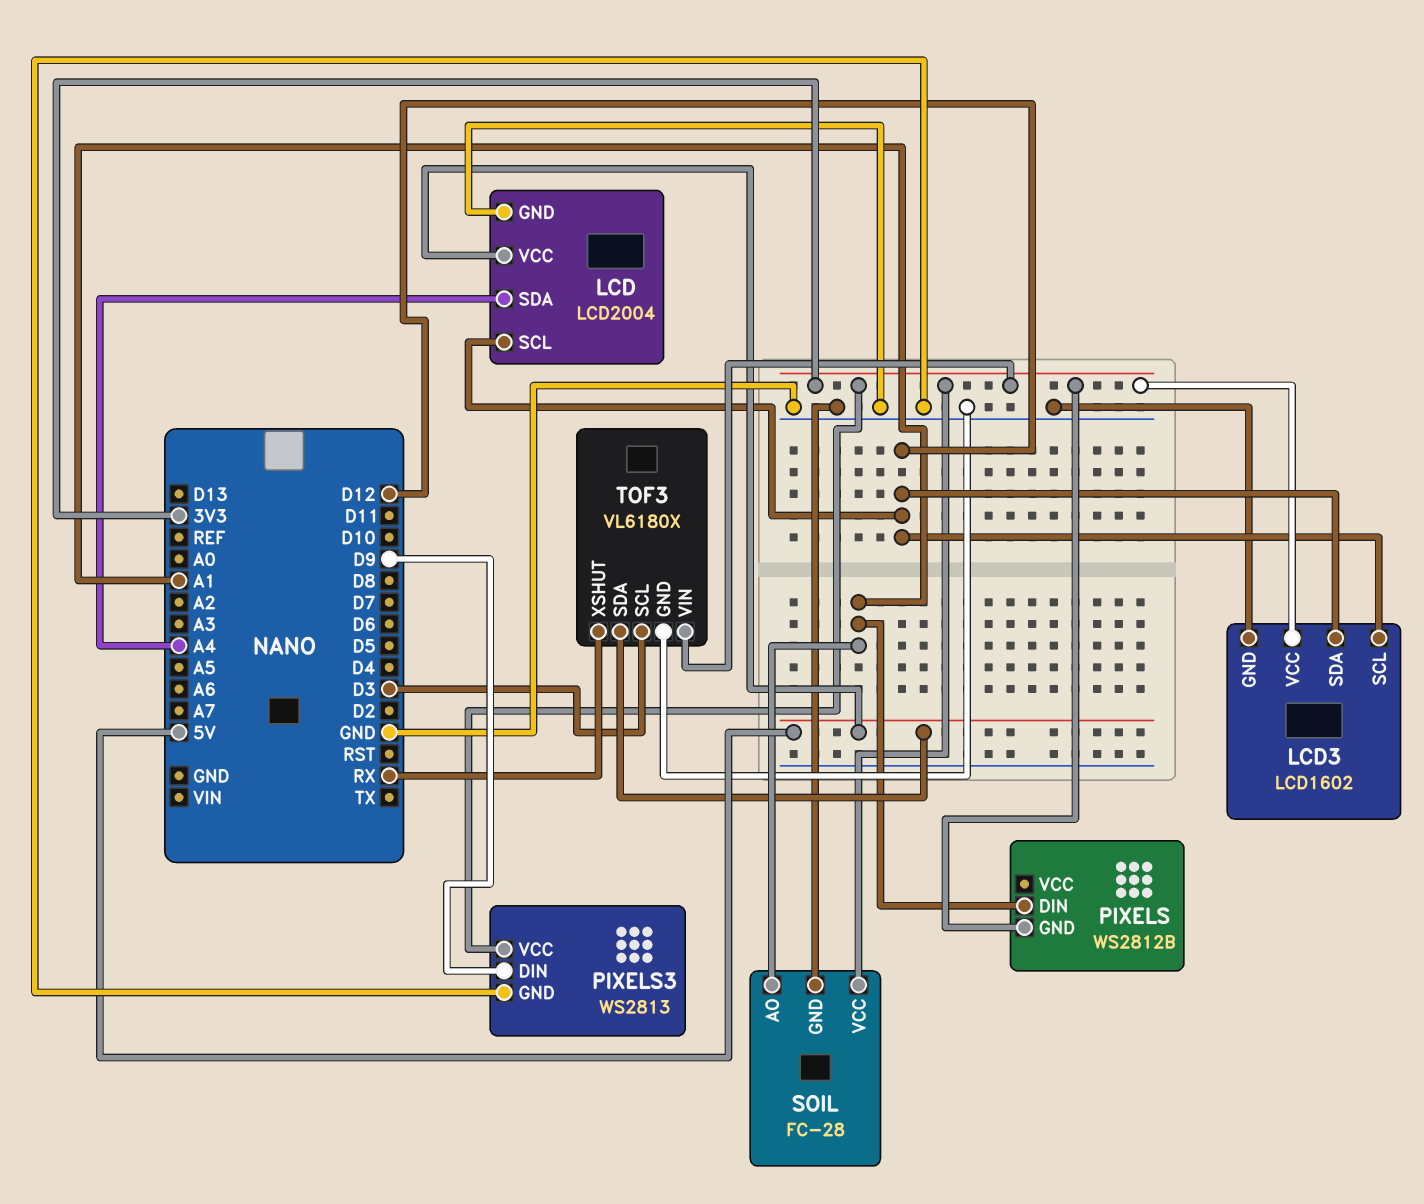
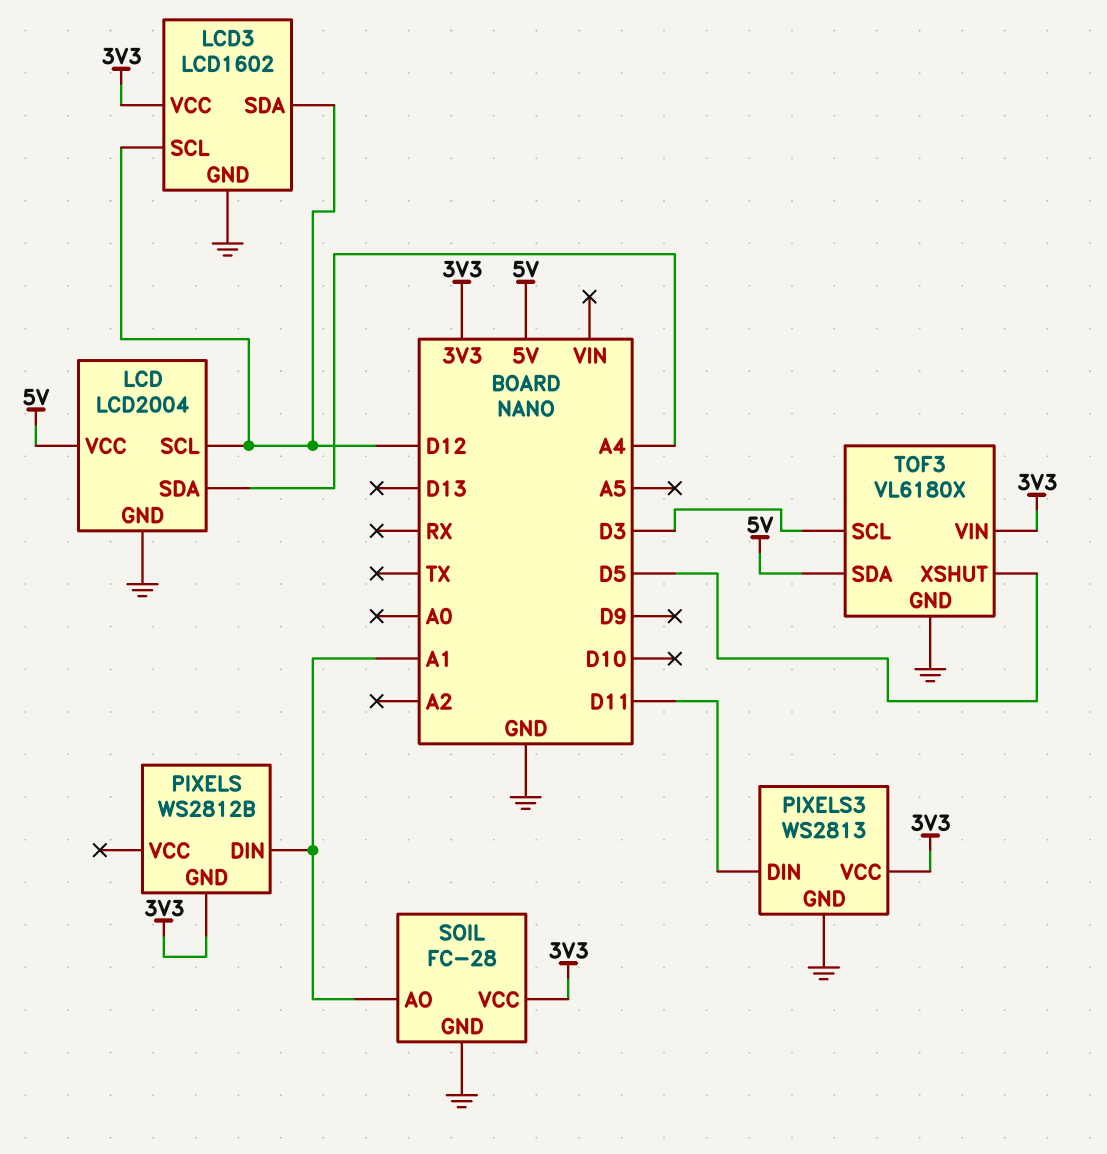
PIXELS3 pin DIN: D9 -> D11
TOF3 pin XSHUT: RX -> D5

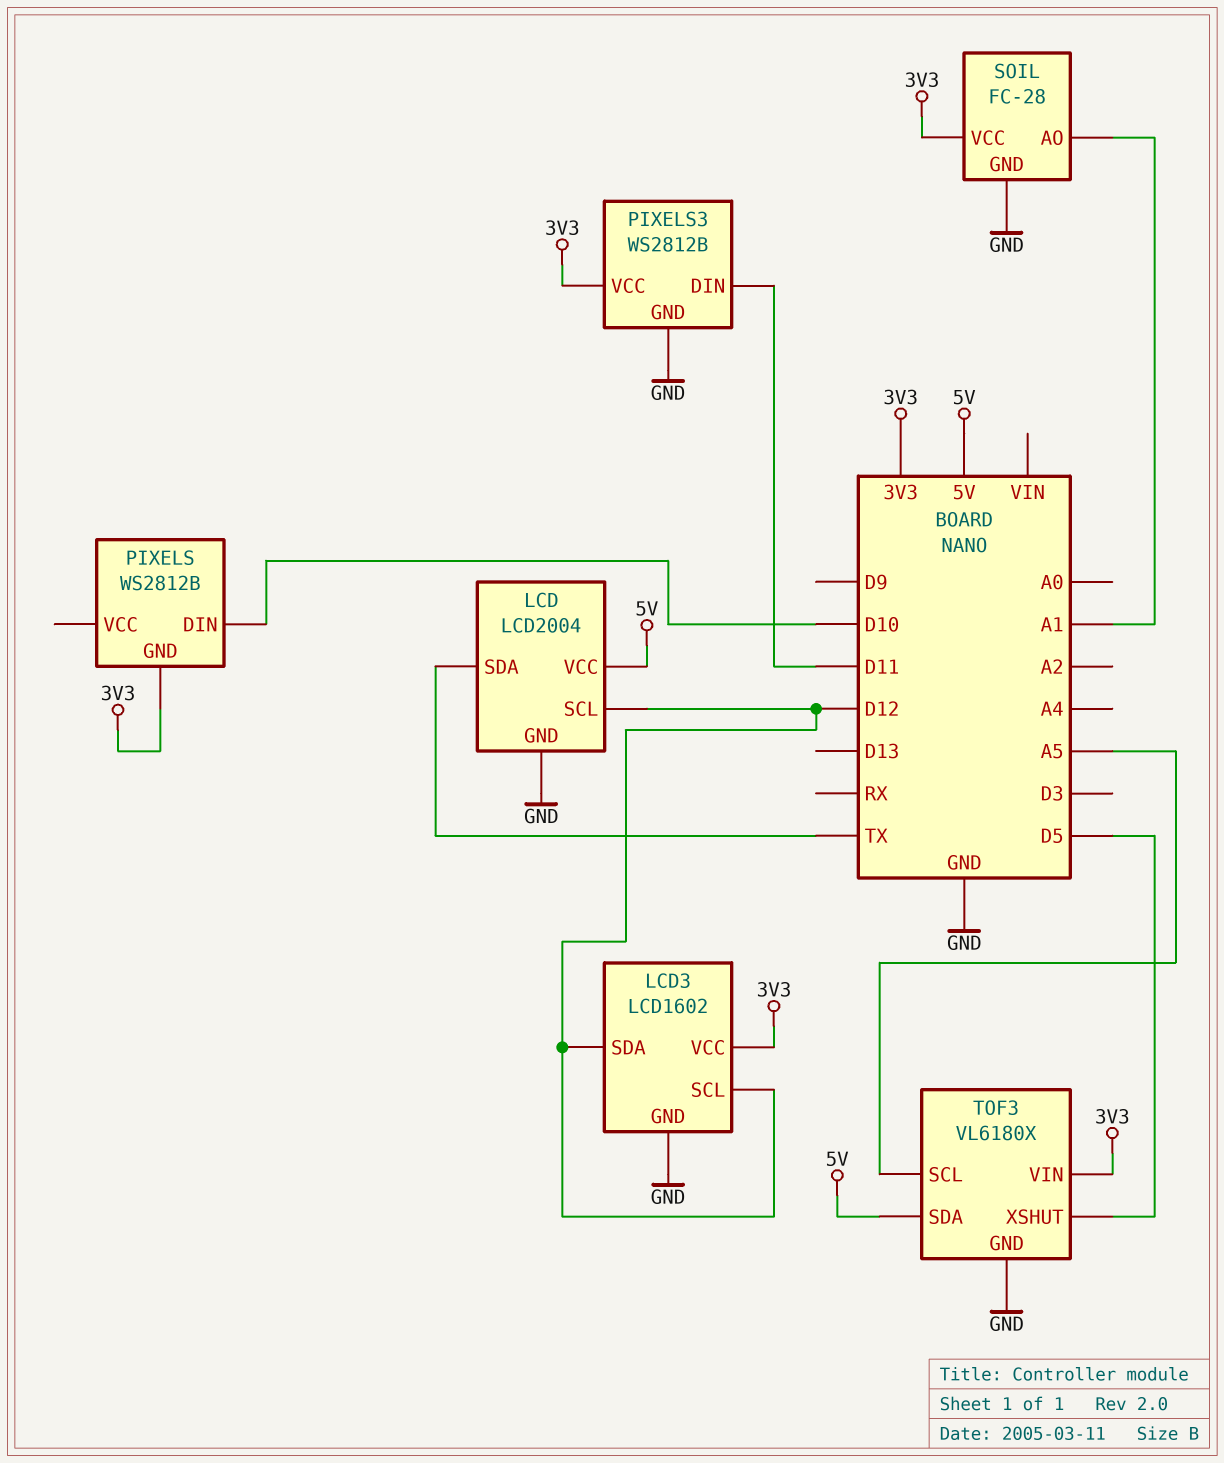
LCD pin SDA: A4 -> TX
PIXELS pin DIN: A1 -> D10
PIXELS3: WS2813 -> WS2812B
TOF3 pin SCL: D3 -> A5

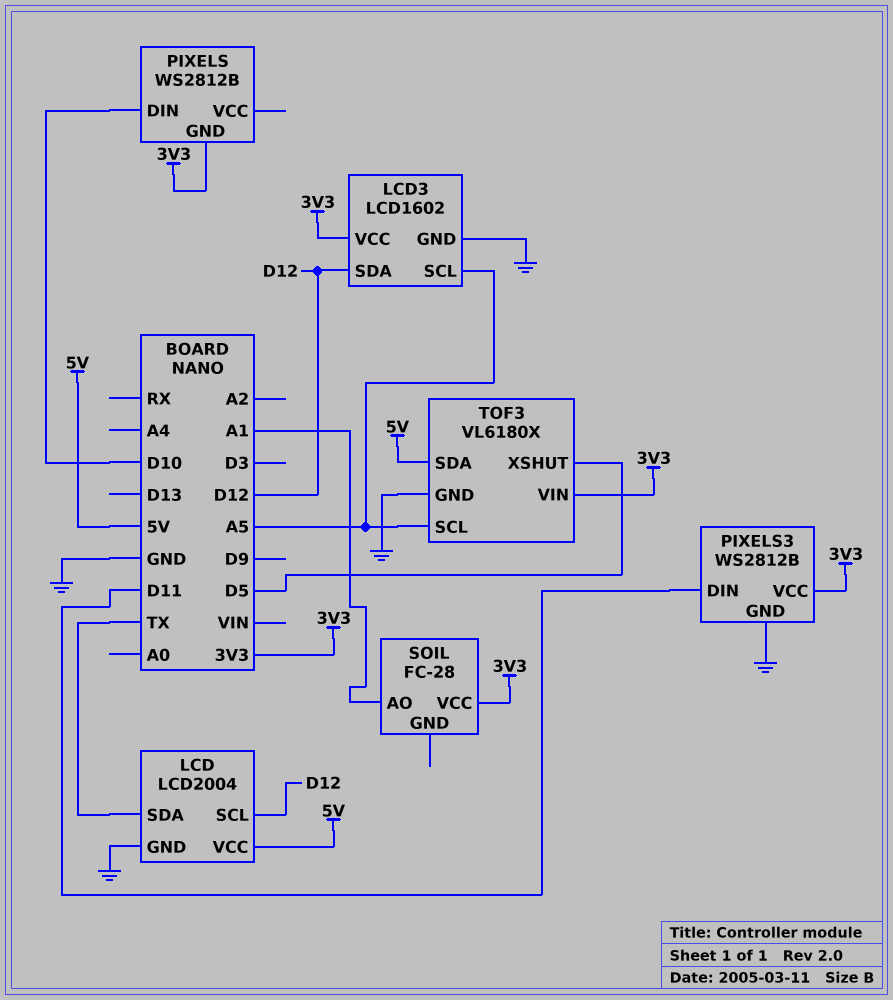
LCD3 pin SCL: D12 -> A5
SOIL pin GND: GND -> none

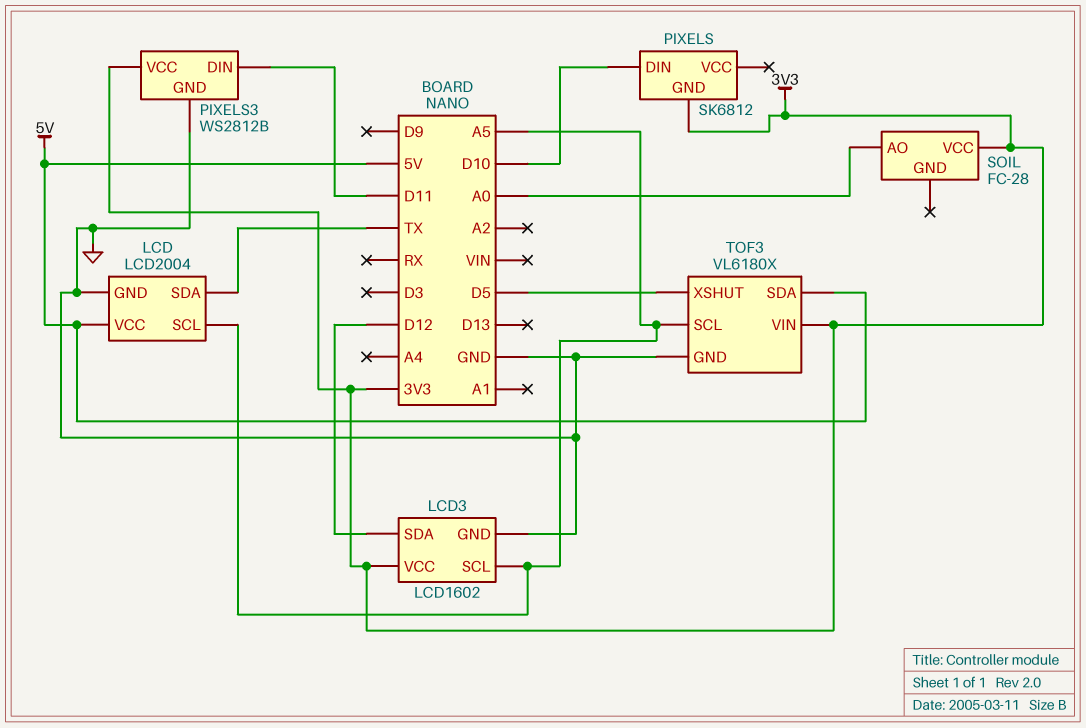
LCD pin SCL: D12 -> A5
PIXELS: WS2812B -> SK6812
SOIL pin AO: A1 -> A0

